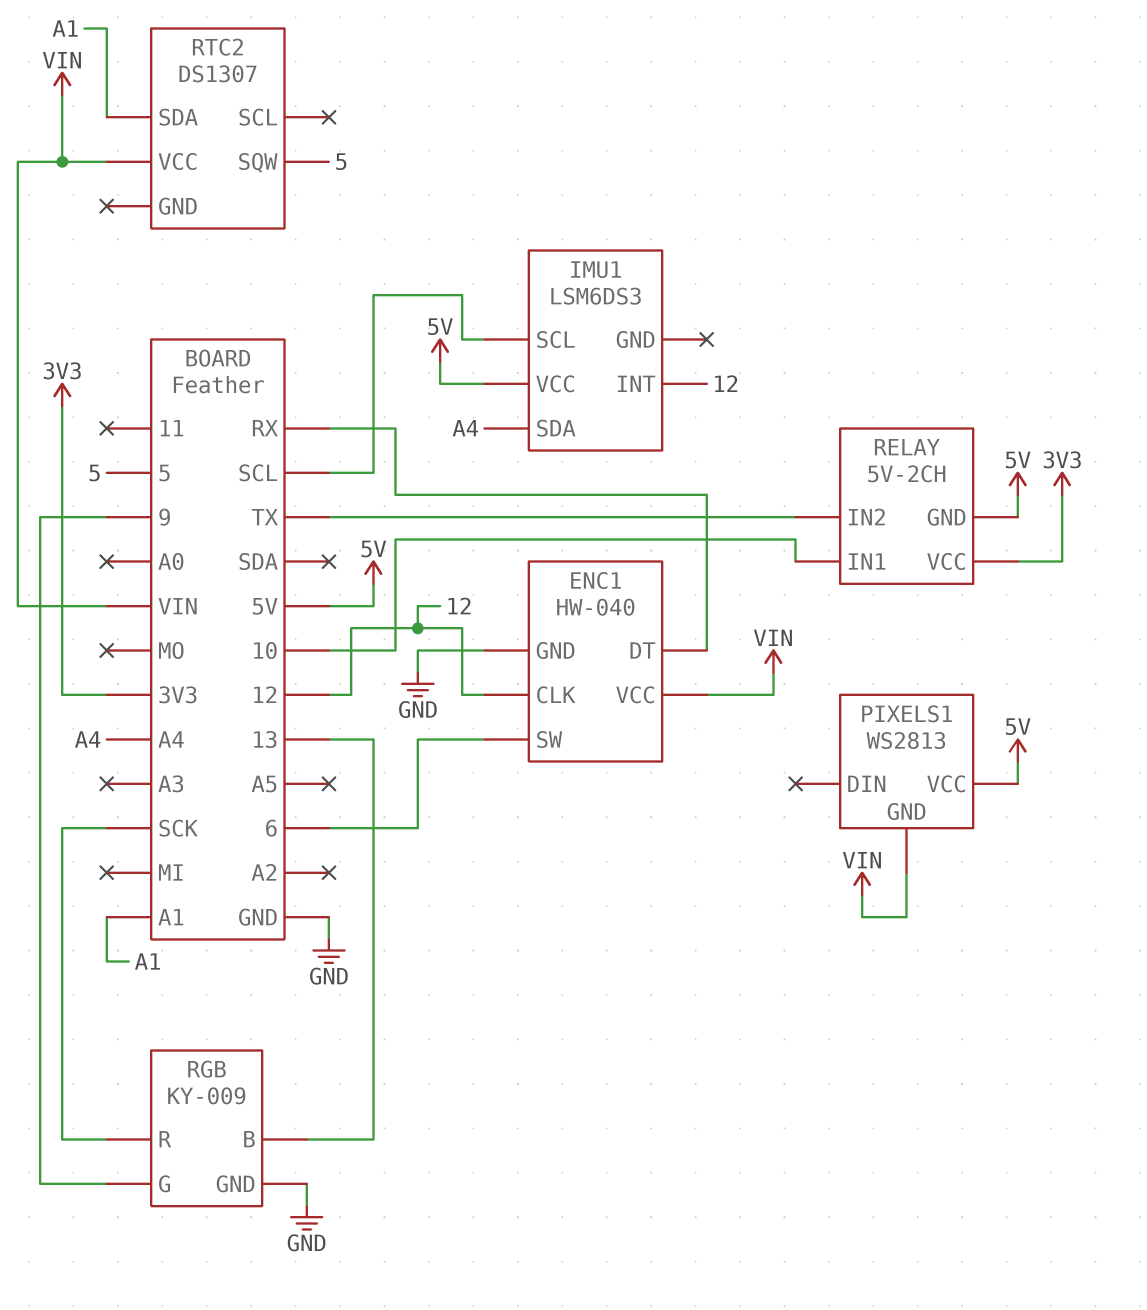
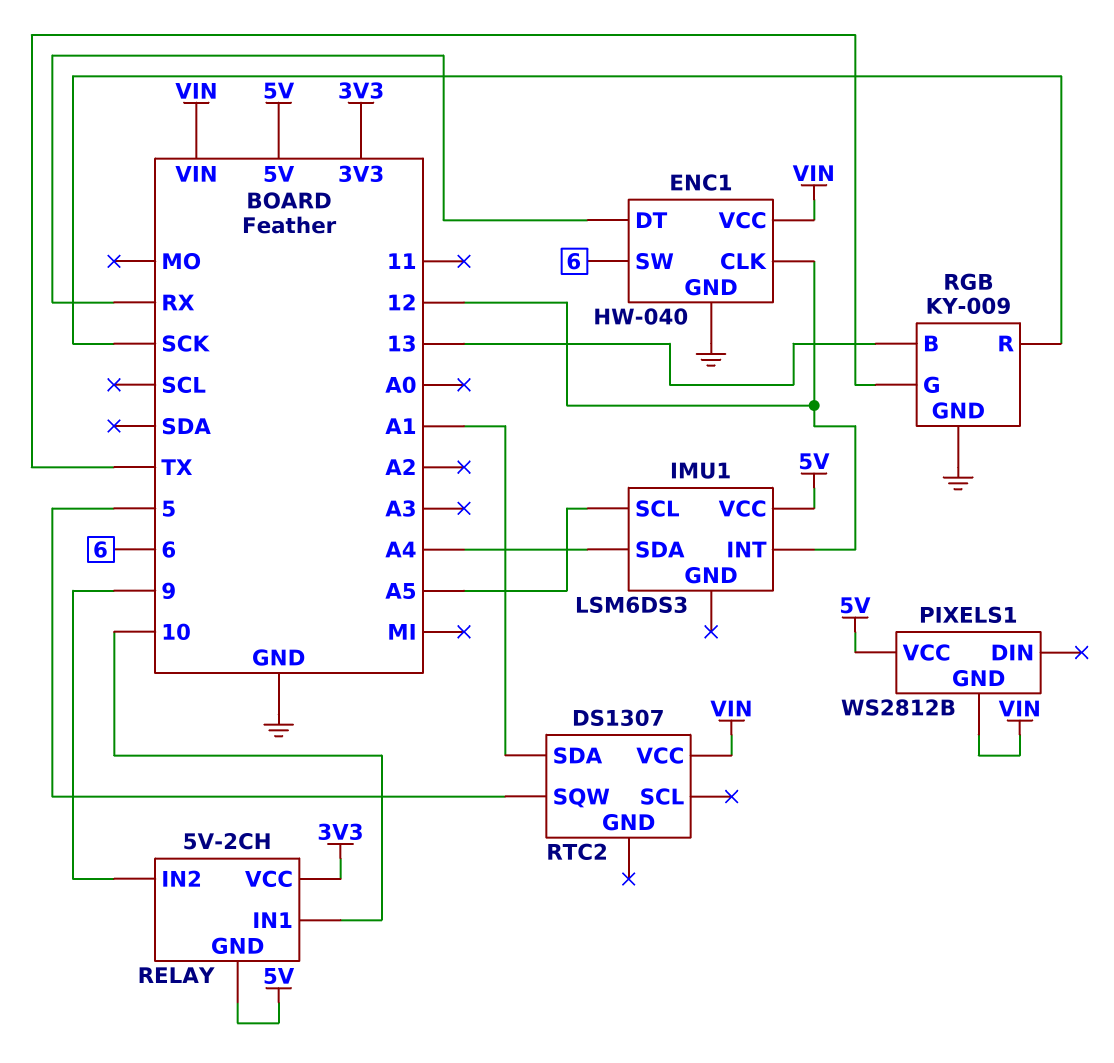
IMU1 pin SCL: SCL -> A5
PIXELS1: WS2813 -> WS2812B
RELAY pin IN2: TX -> 9
RGB pin G: 9 -> TX

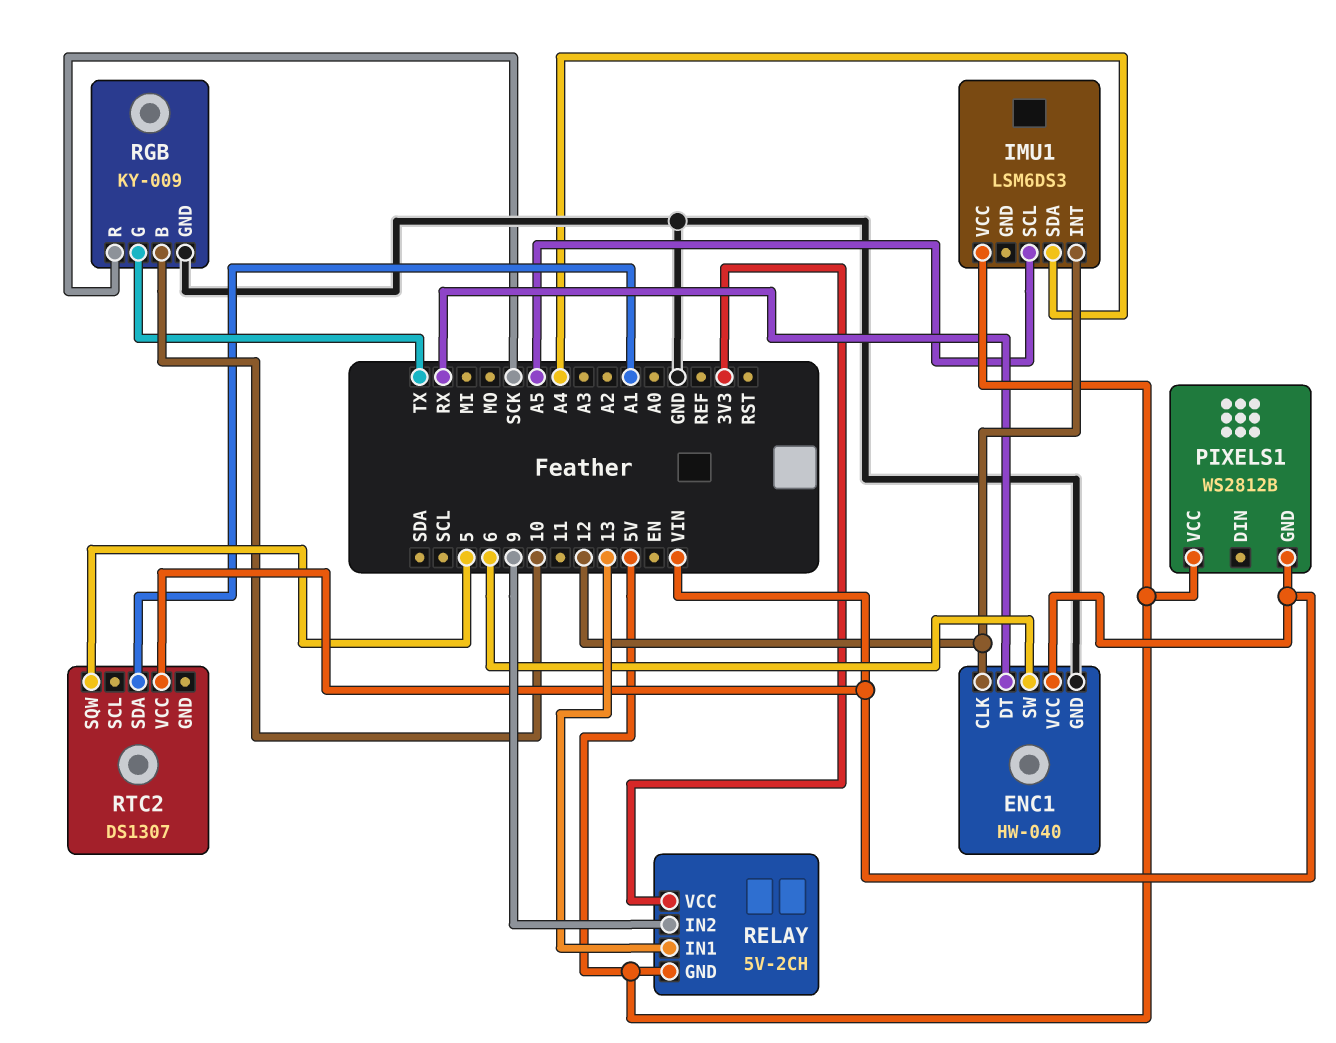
RELAY pin IN1: 10 -> 13
RGB pin B: 13 -> 10

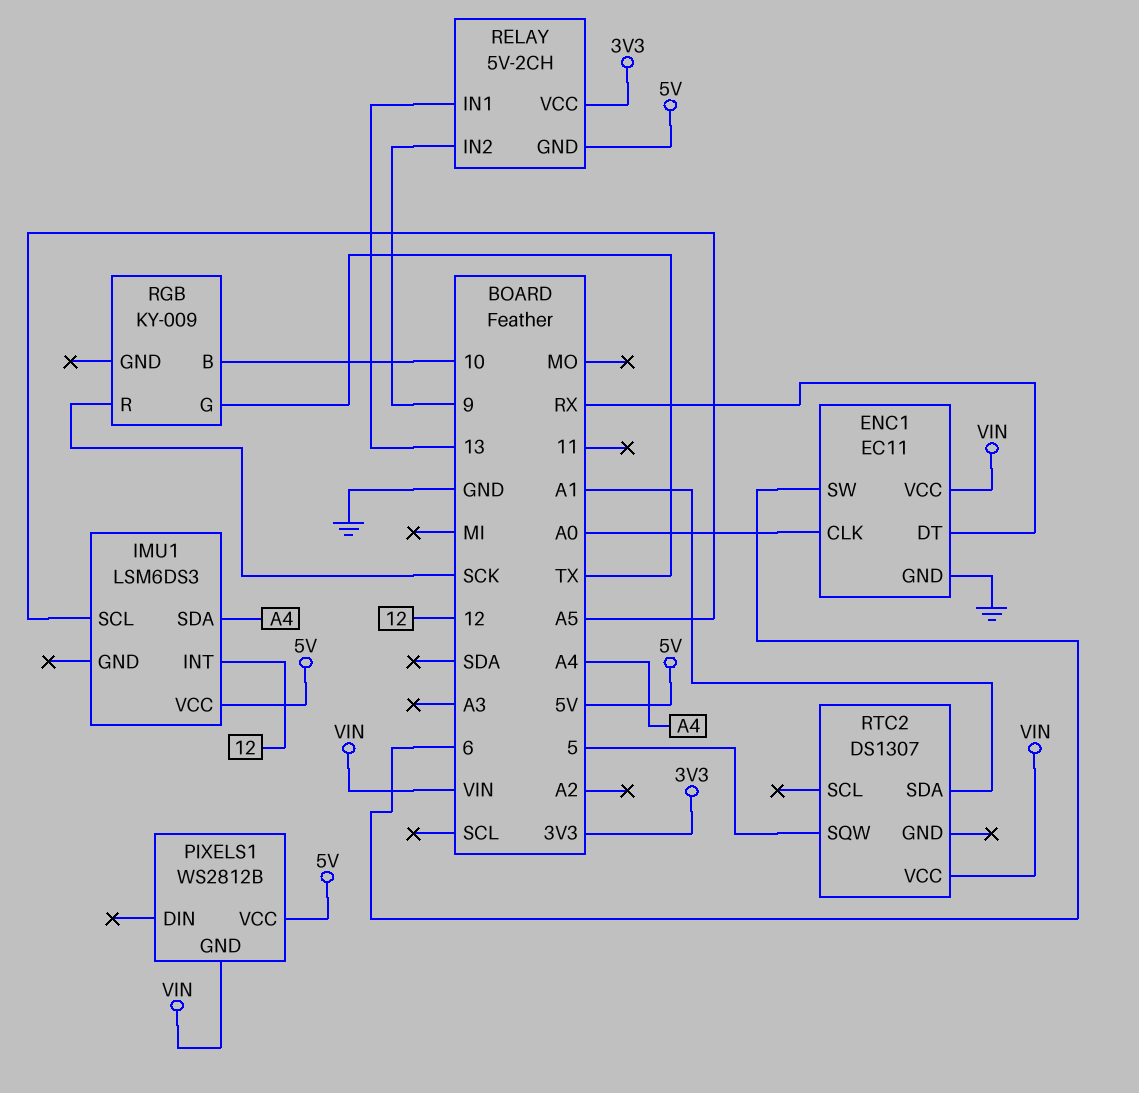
ENC1: HW-040 -> EC11
ENC1 pin CLK: 12 -> A0
RGB pin GND: GND -> none

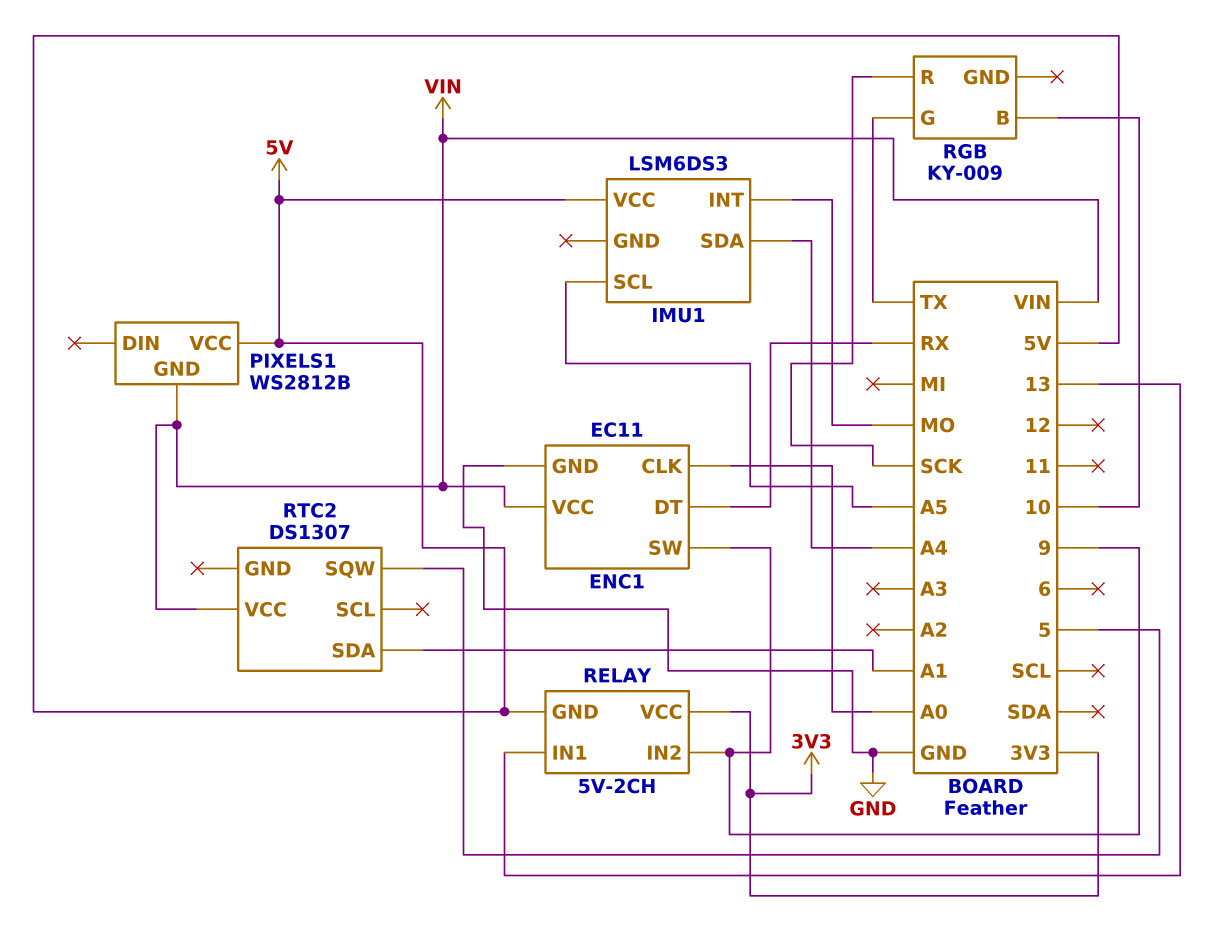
ENC1 pin SW: 6 -> 9
IMU1 pin INT: 12 -> MO

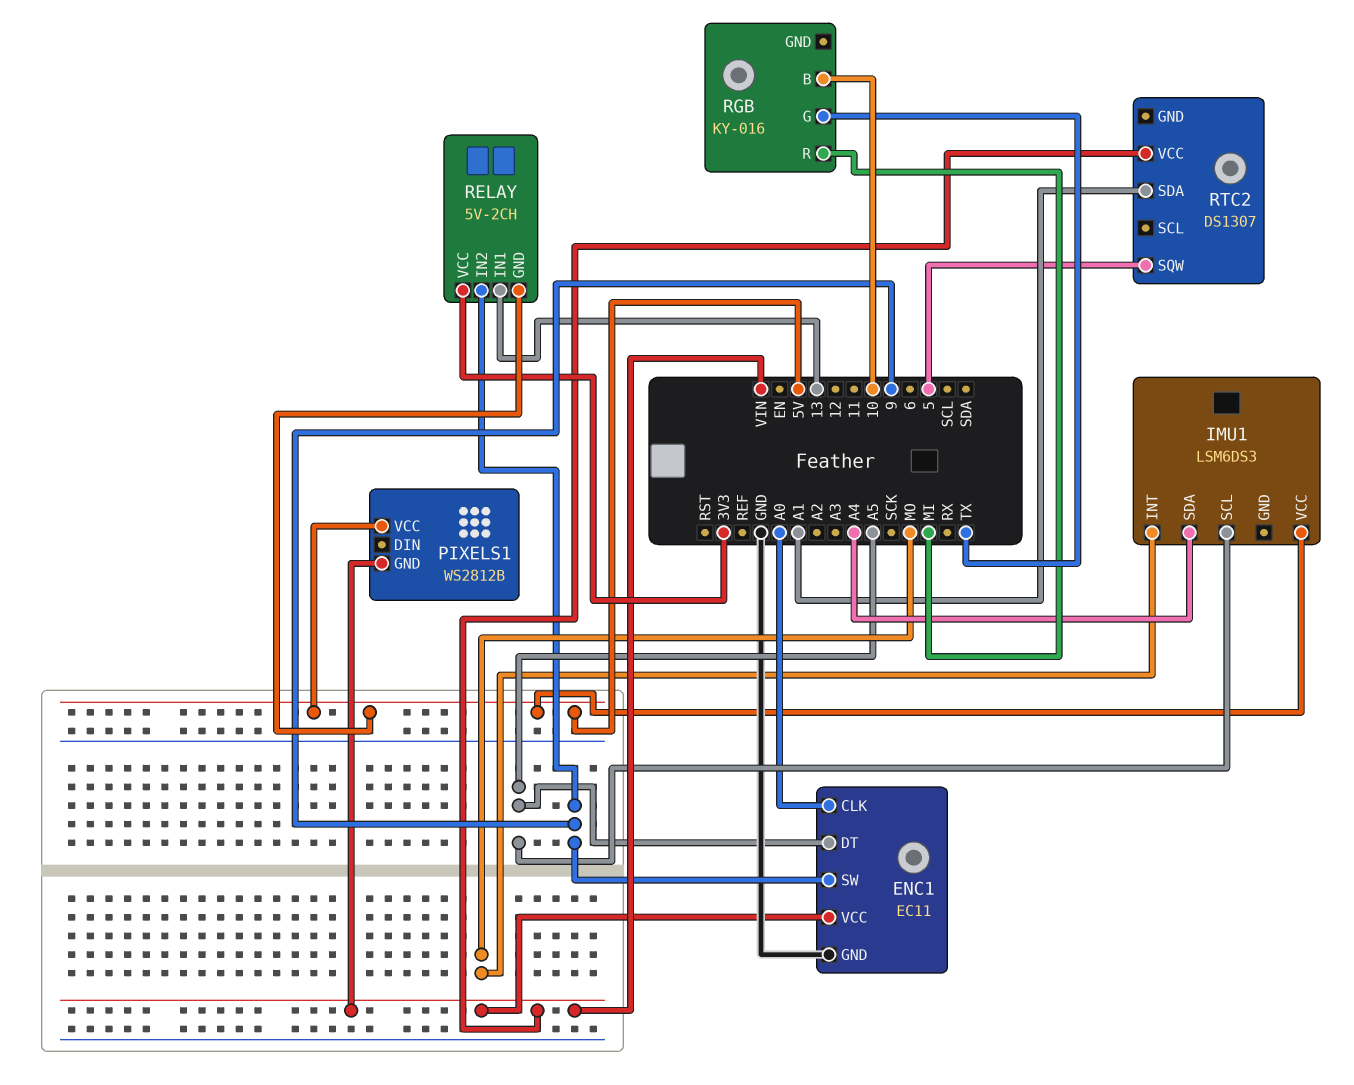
ENC1 pin DT: RX -> A5
RGB: KY-009 -> KY-016
RGB pin R: SCK -> MI

